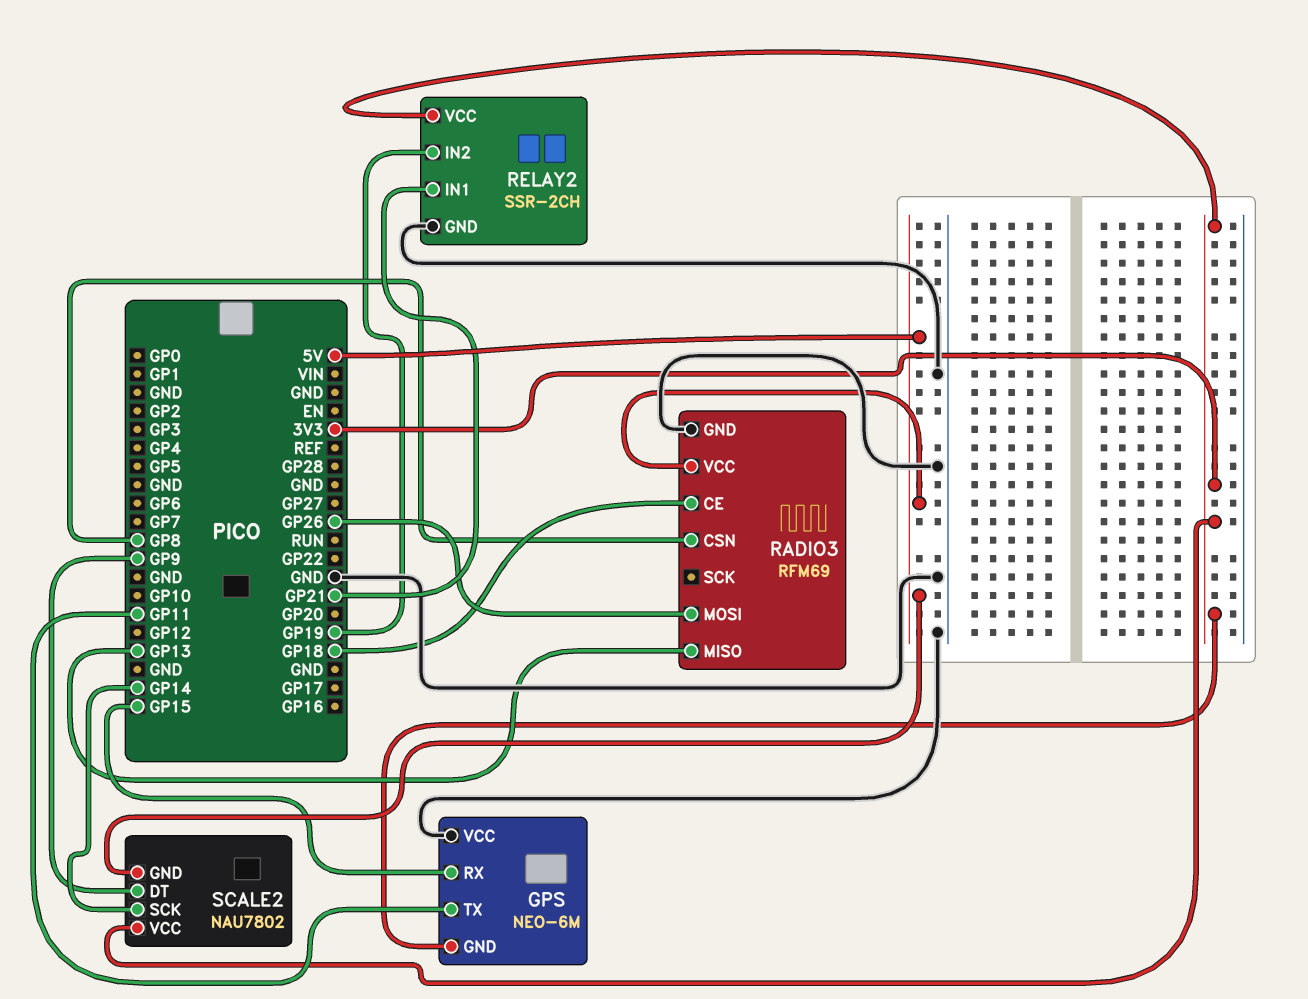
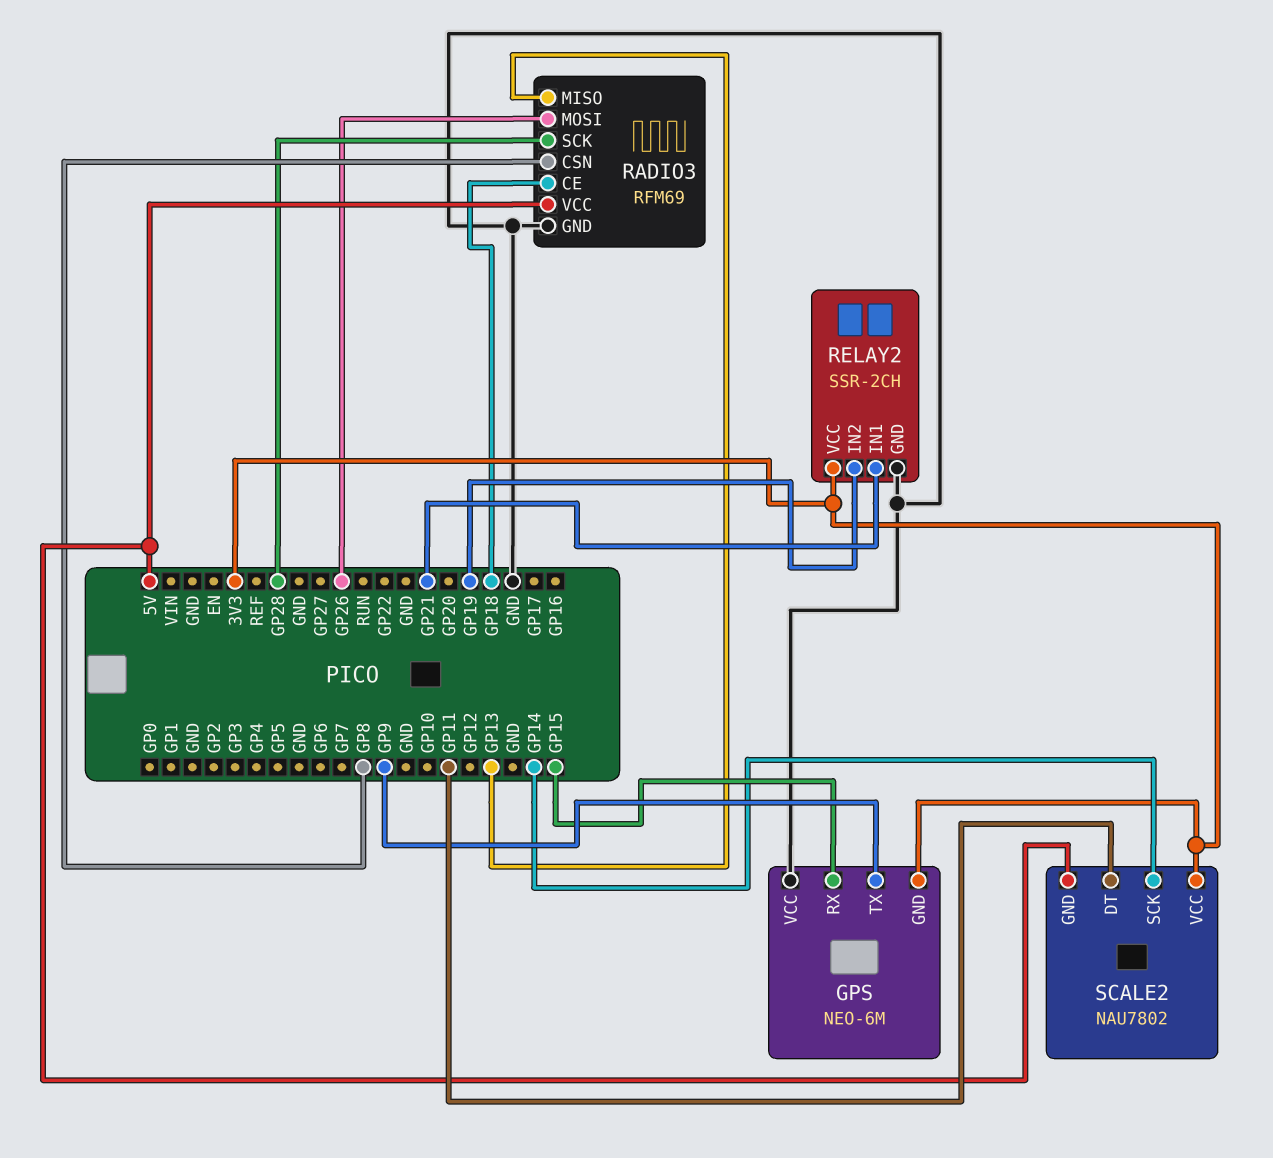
GPS pin TX: GP11 -> GP9
RADIO3 pin SCK: none -> GP28
SCALE2 pin DT: GP9 -> GP11

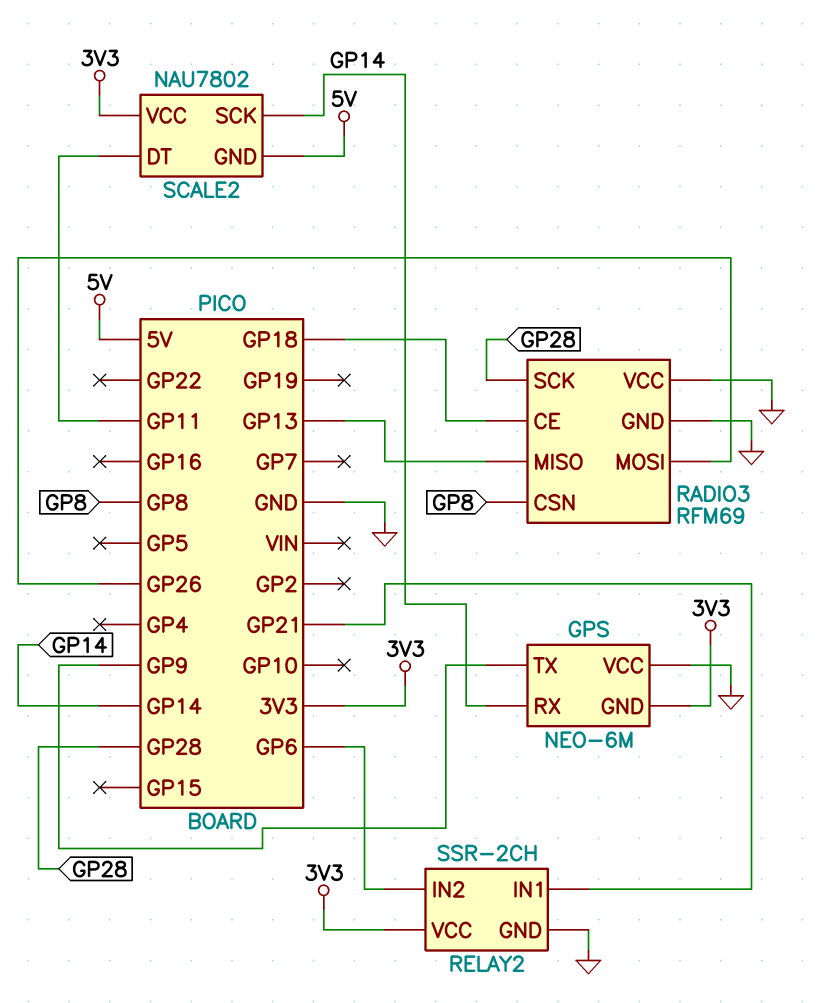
GPS pin RX: GP15 -> GP14
RADIO3 pin VCC: 5V -> GND
RELAY2 pin IN2: GP19 -> GP6

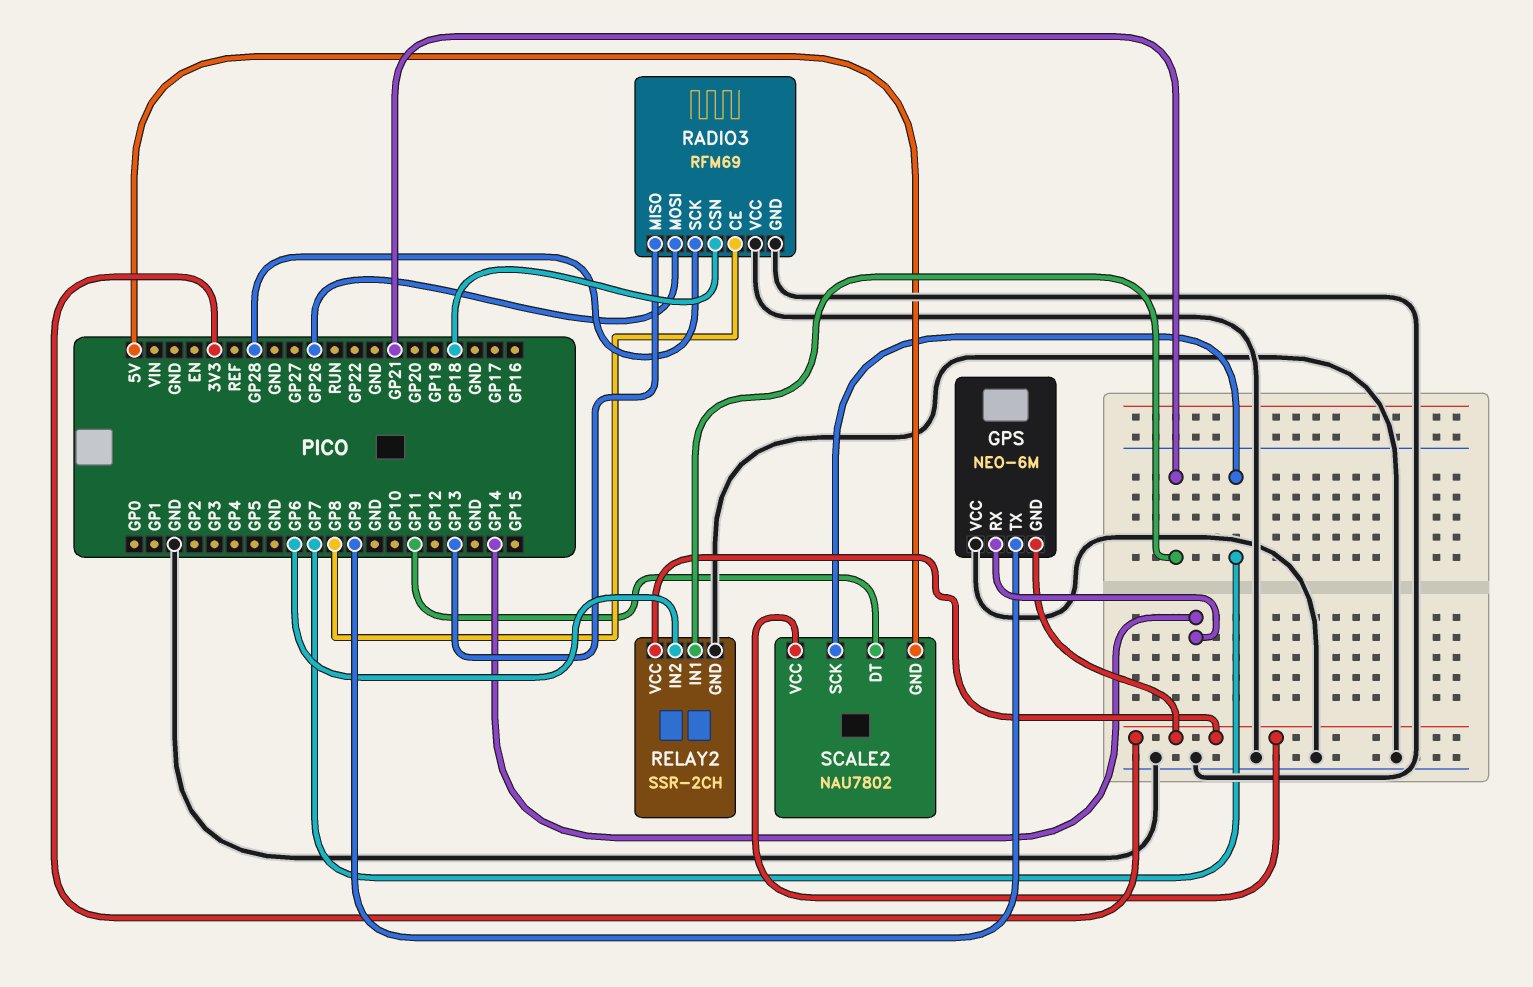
RADIO3 pin CE: GP18 -> GP8
RADIO3 pin CSN: GP8 -> GP18
SCALE2 pin SCK: GP14 -> GP7

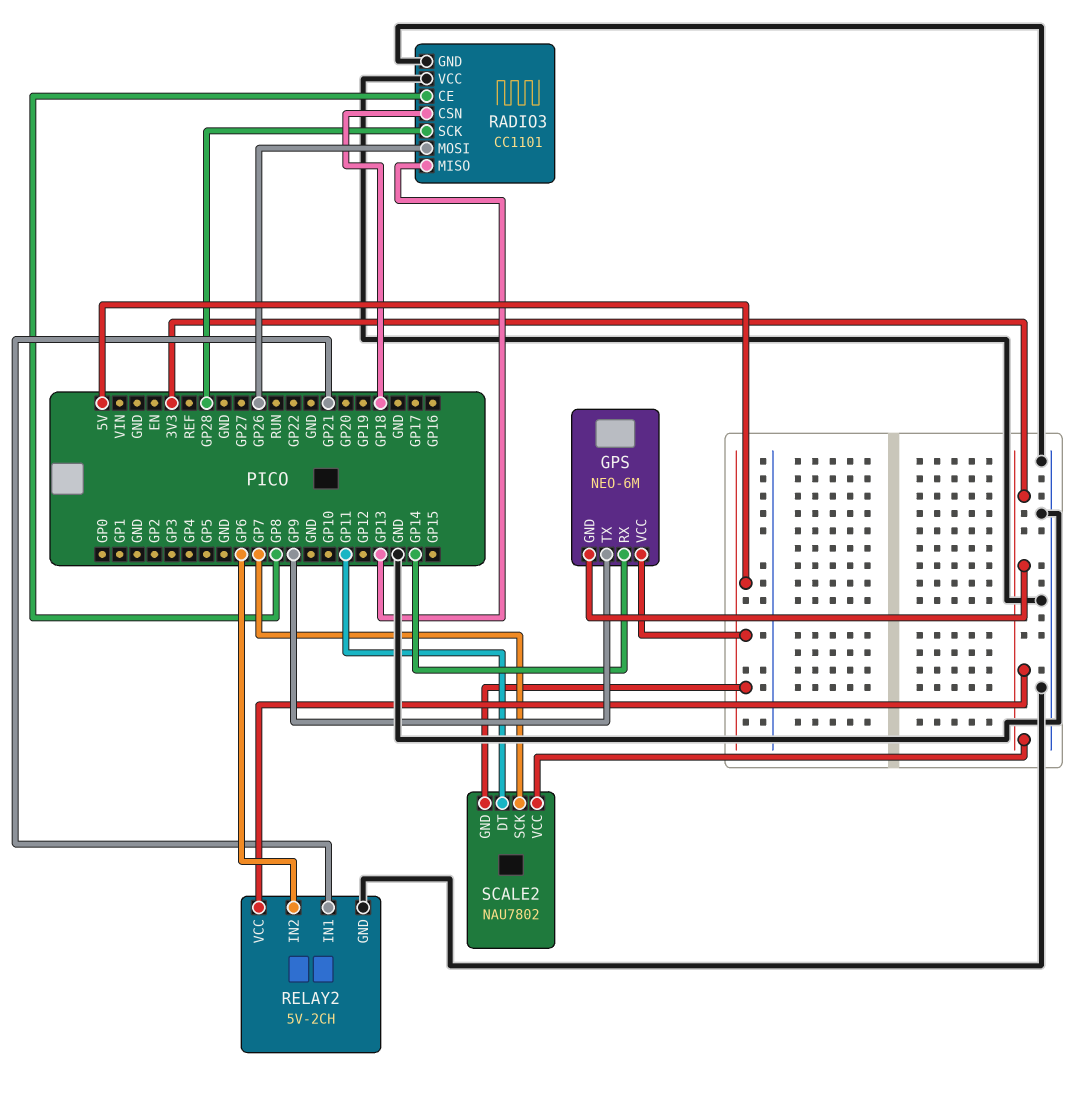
GPS pin VCC: GND -> 5V
RADIO3: RFM69 -> CC1101
RELAY2: SSR-2CH -> 5V-2CH

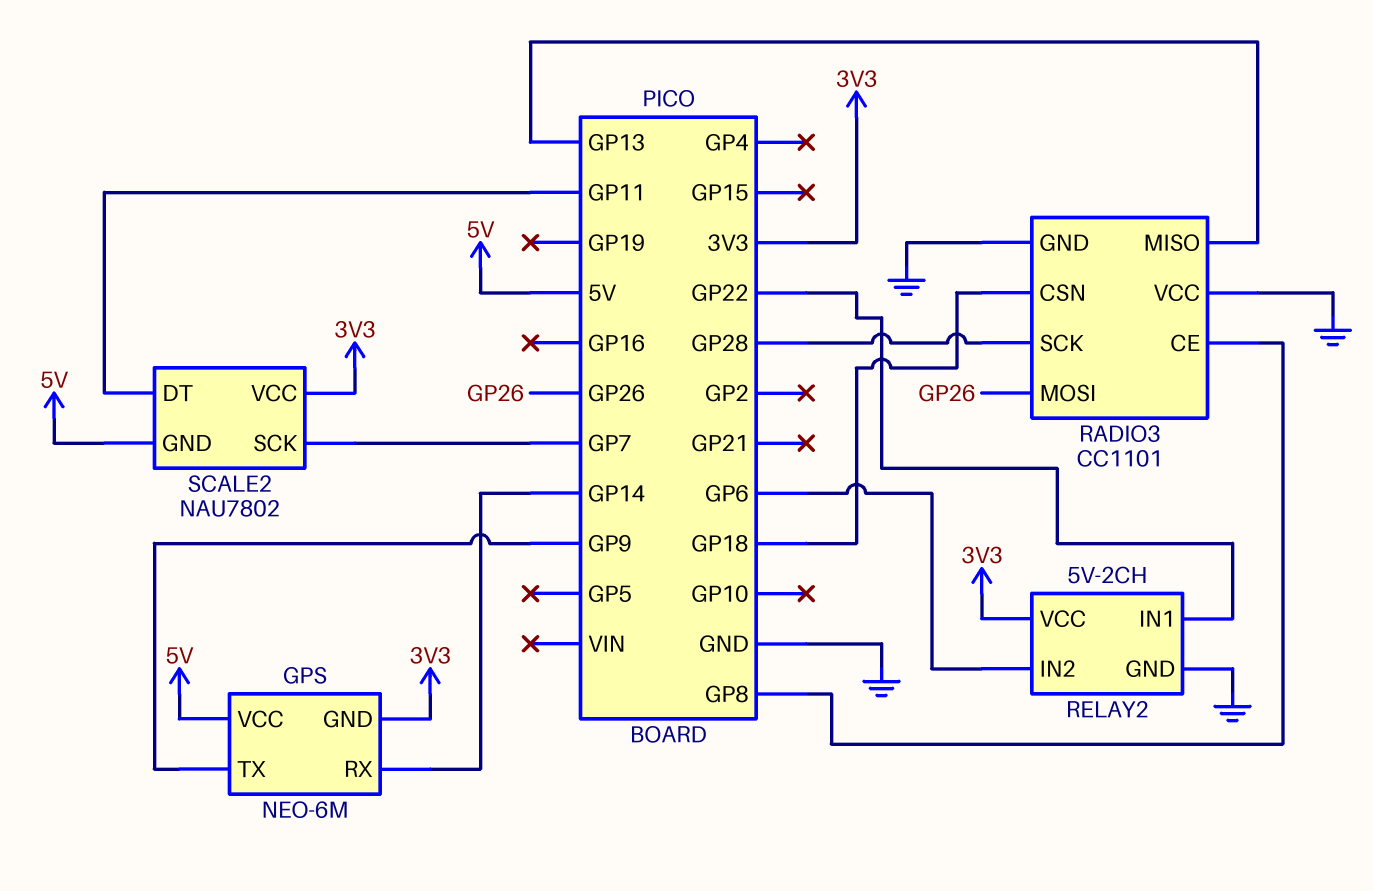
RELAY2 pin IN1: GP21 -> GP22

